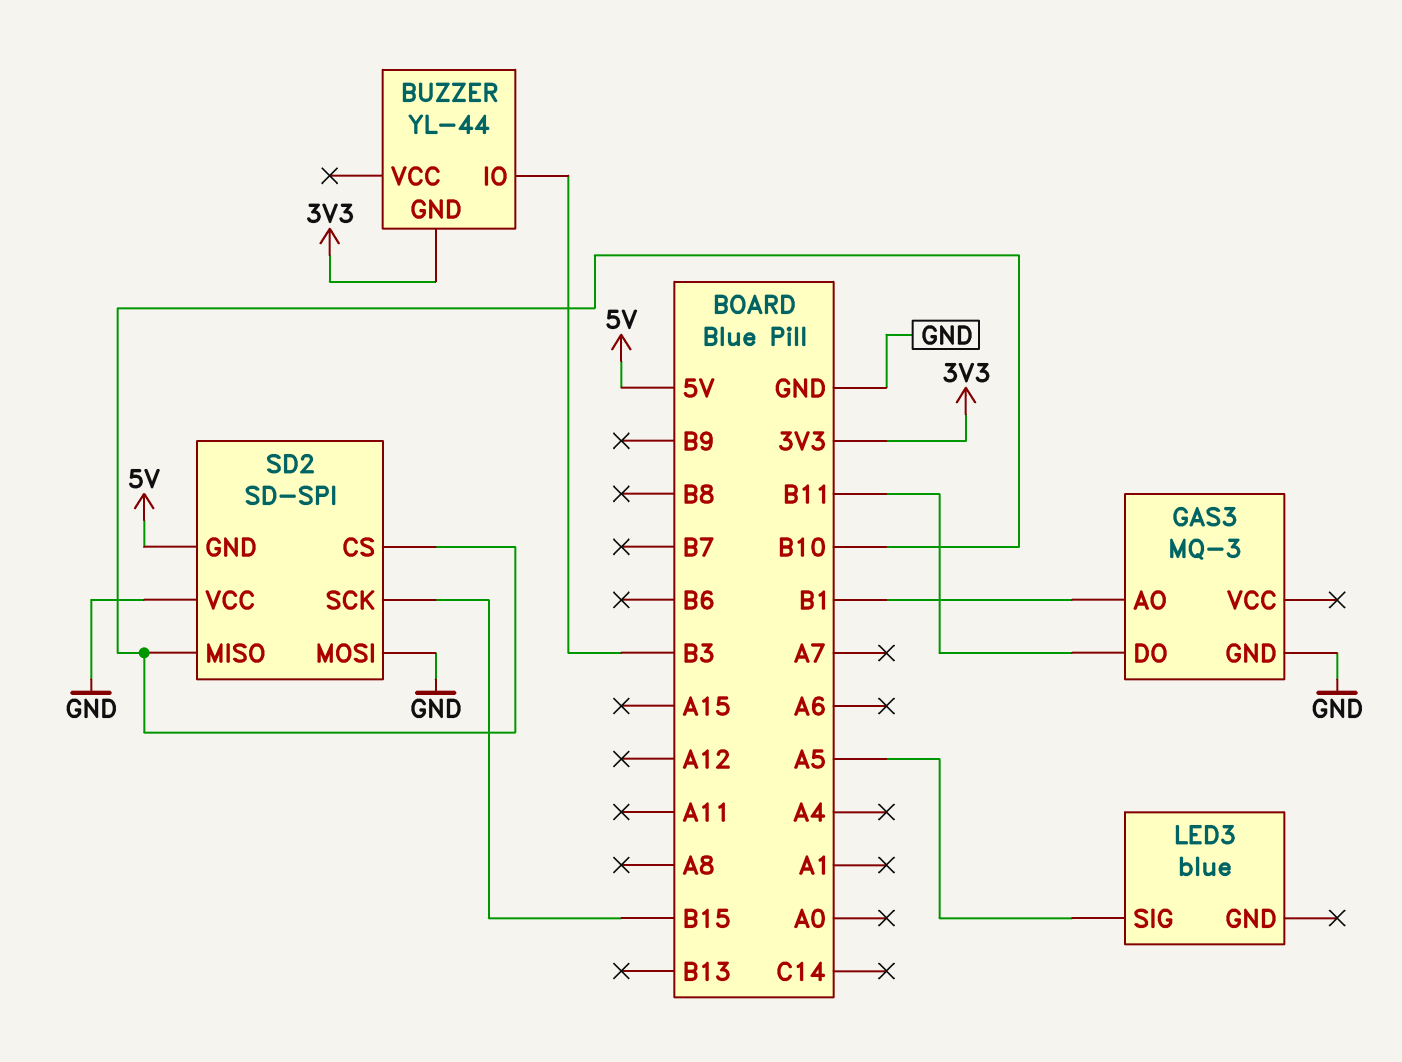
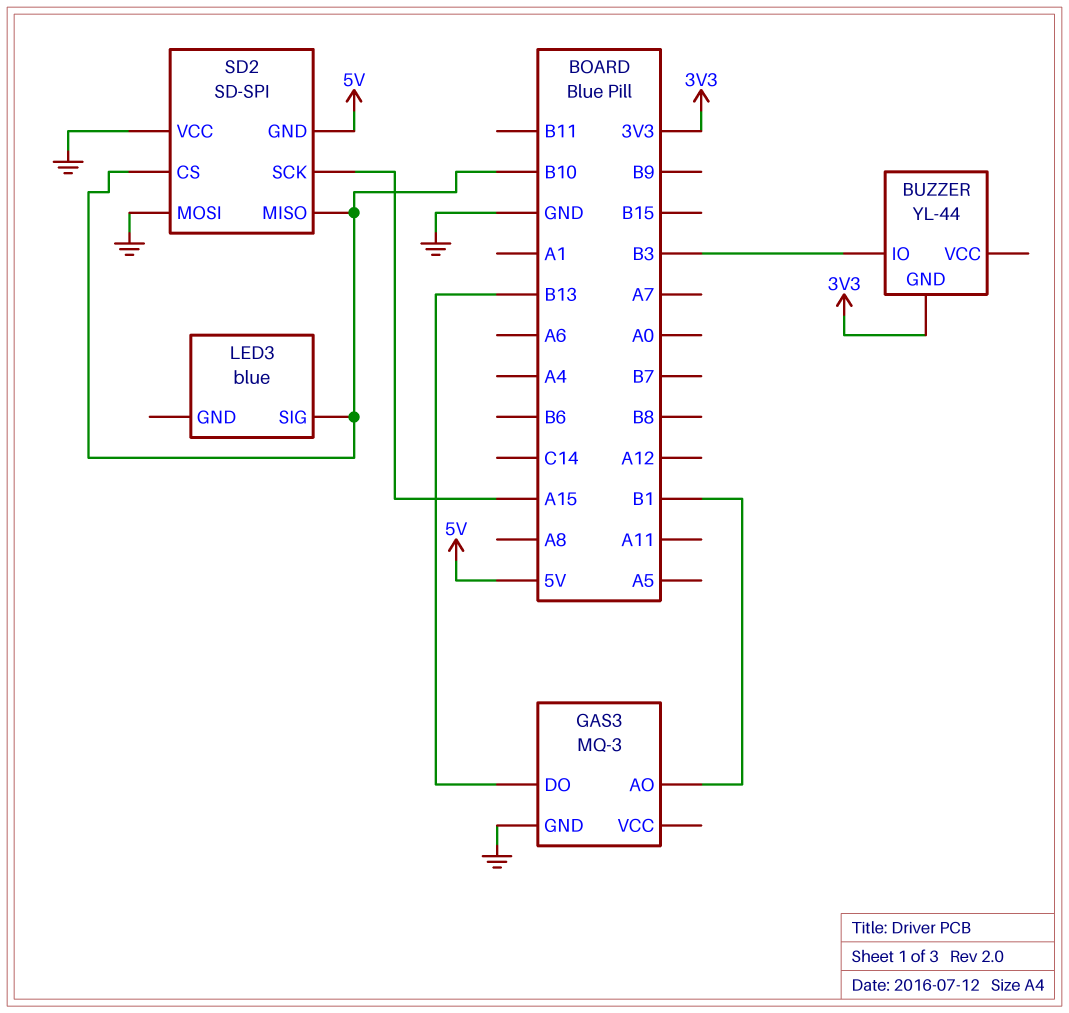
GAS3 pin DO: B11 -> B13
LED3 pin SIG: A5 -> B10
SD2 pin SCK: B15 -> A15

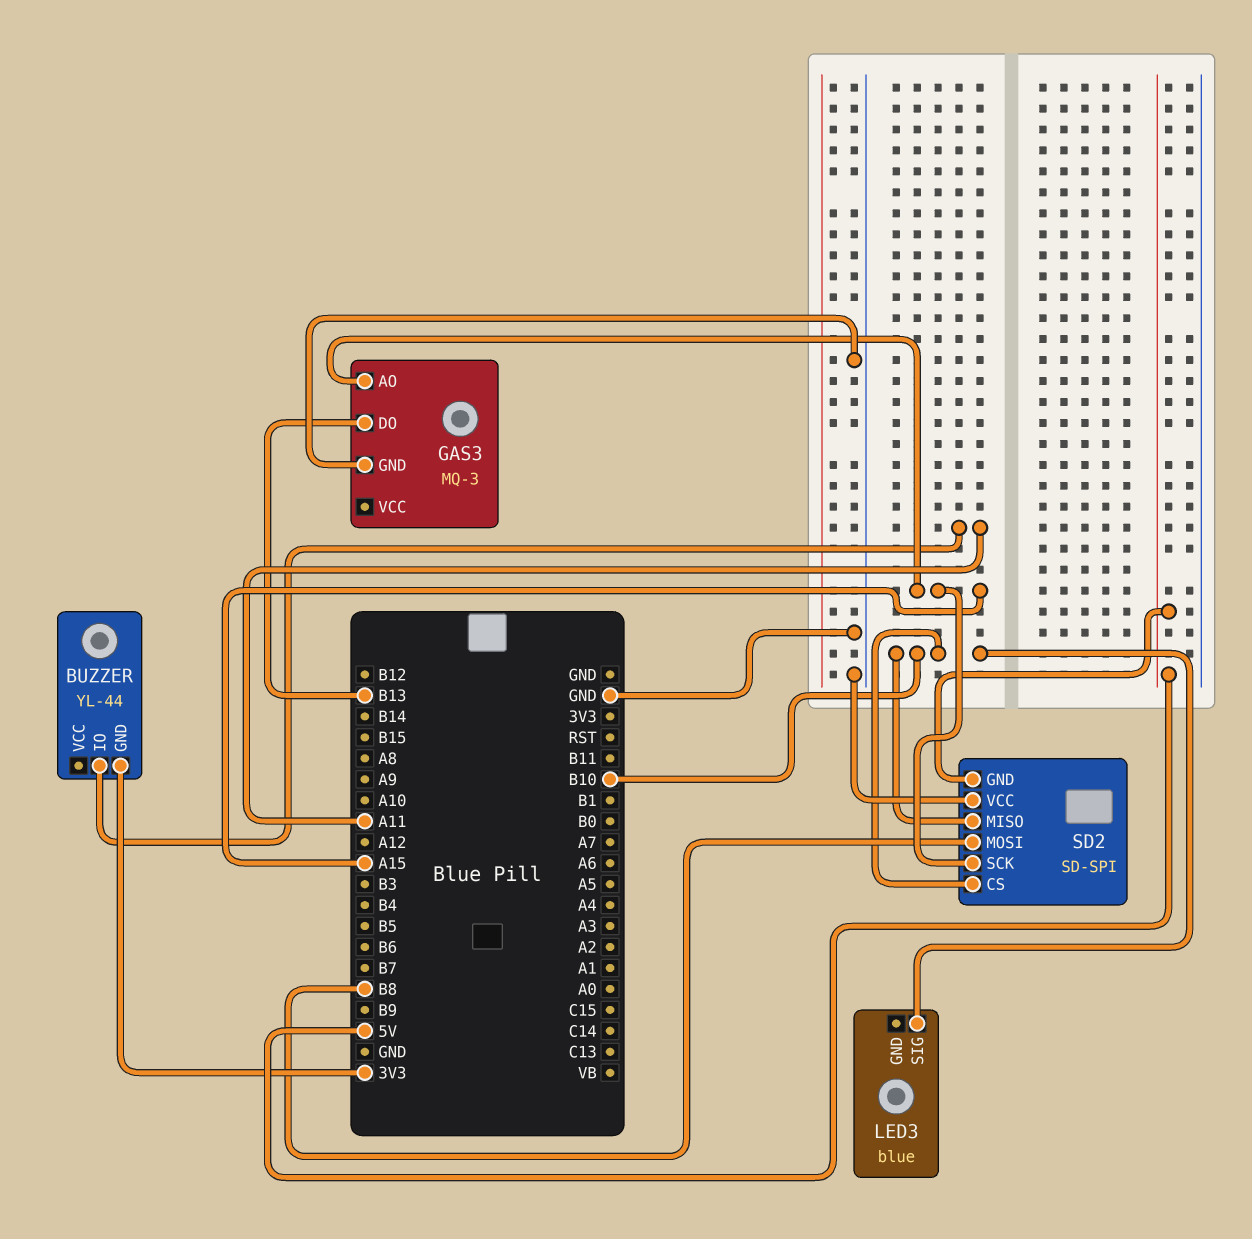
BUZZER pin IO: B3 -> A11
GAS3 pin AO: B1 -> A15
SD2 pin MOSI: GND -> B8

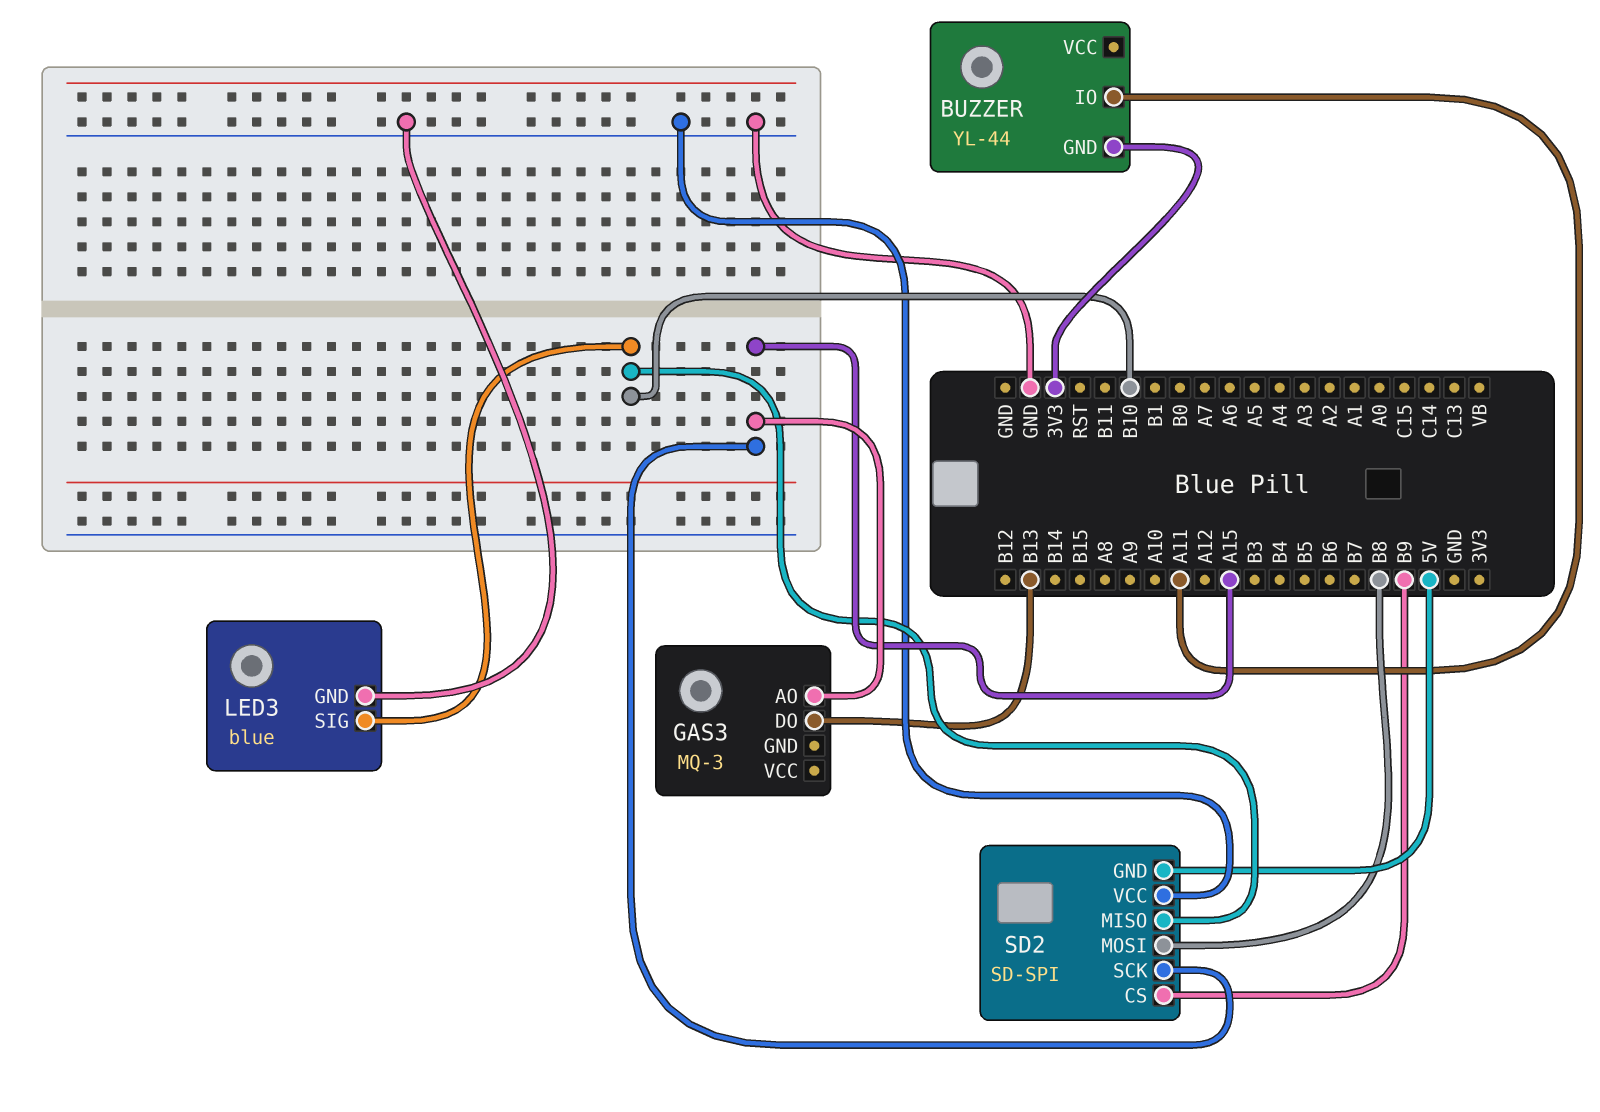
GAS3 pin GND: GND -> none
LED3 pin GND: none -> GND
SD2 pin CS: B10 -> B9

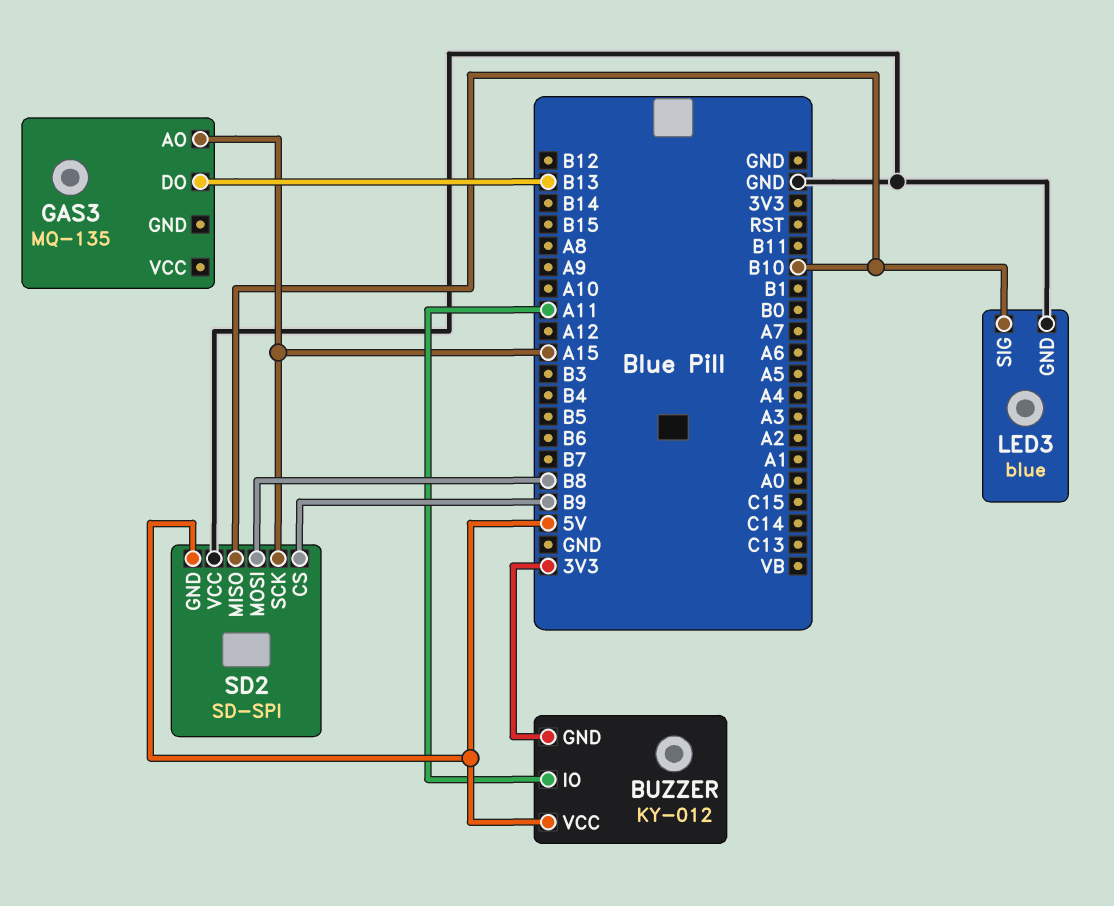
BUZZER: YL-44 -> KY-012
BUZZER pin VCC: none -> 5V
GAS3: MQ-3 -> MQ-135

